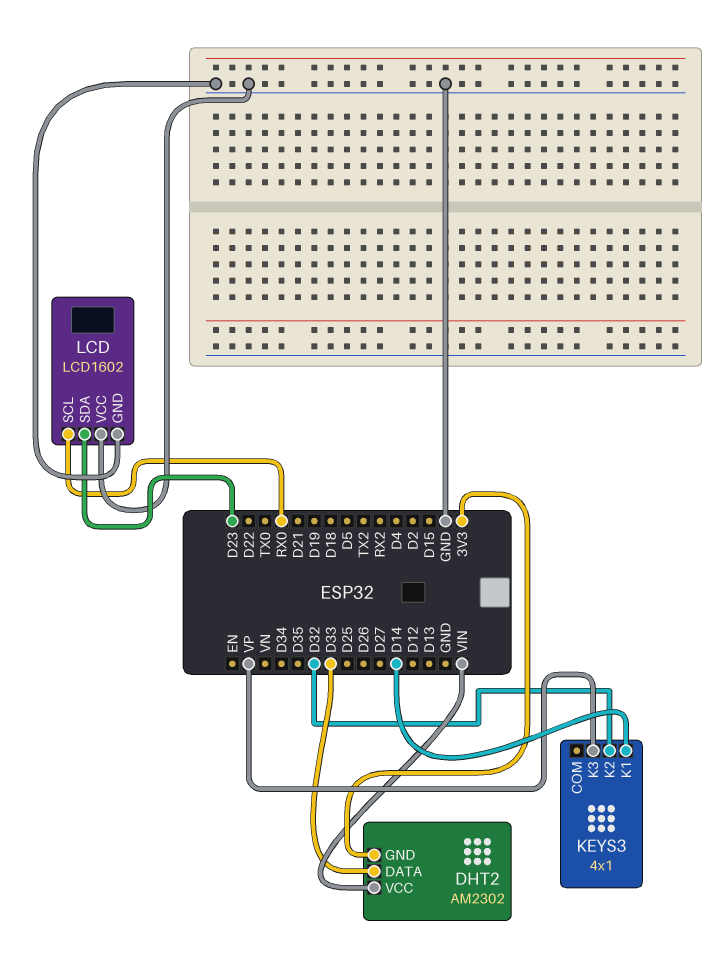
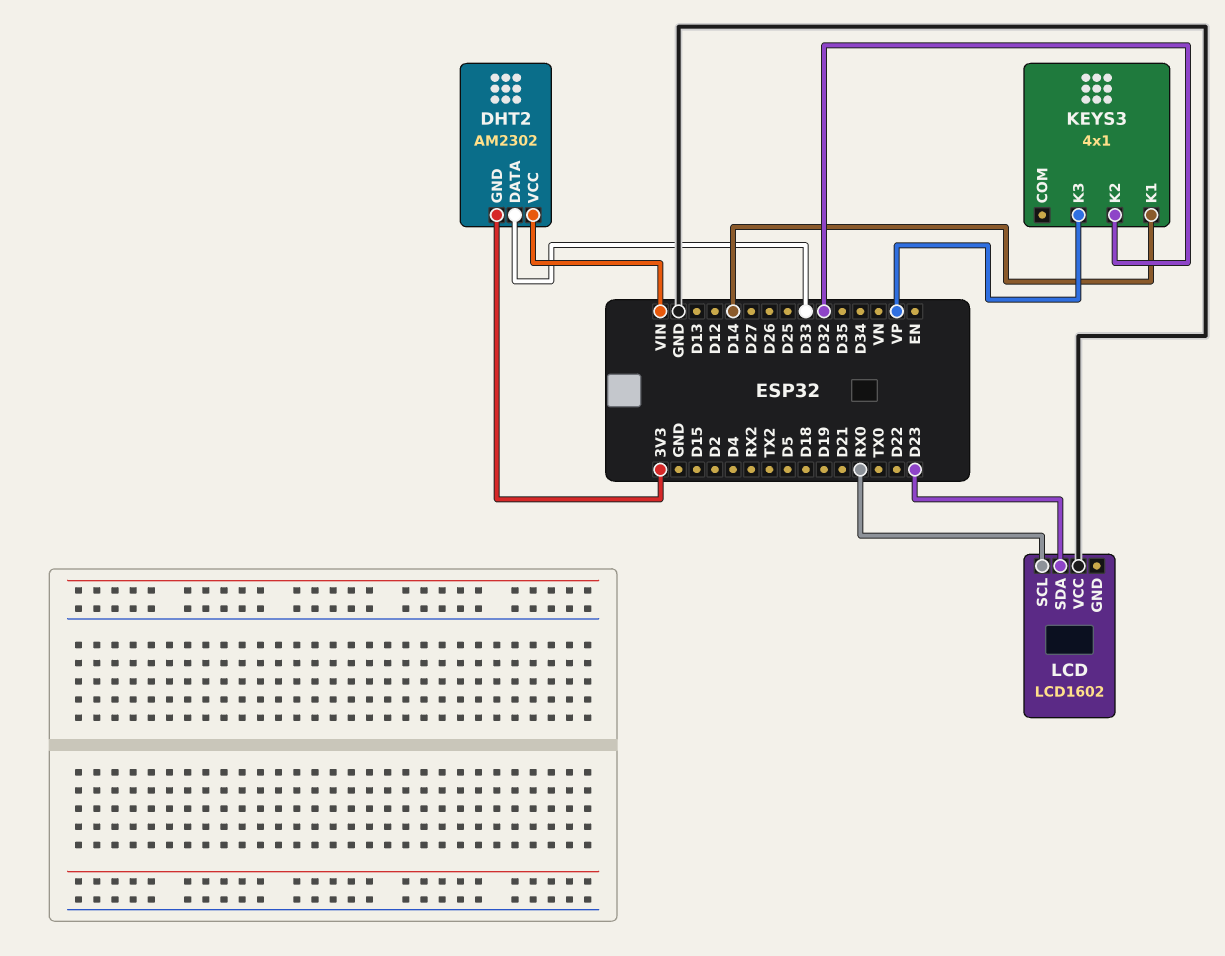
LCD pin GND: GND -> none

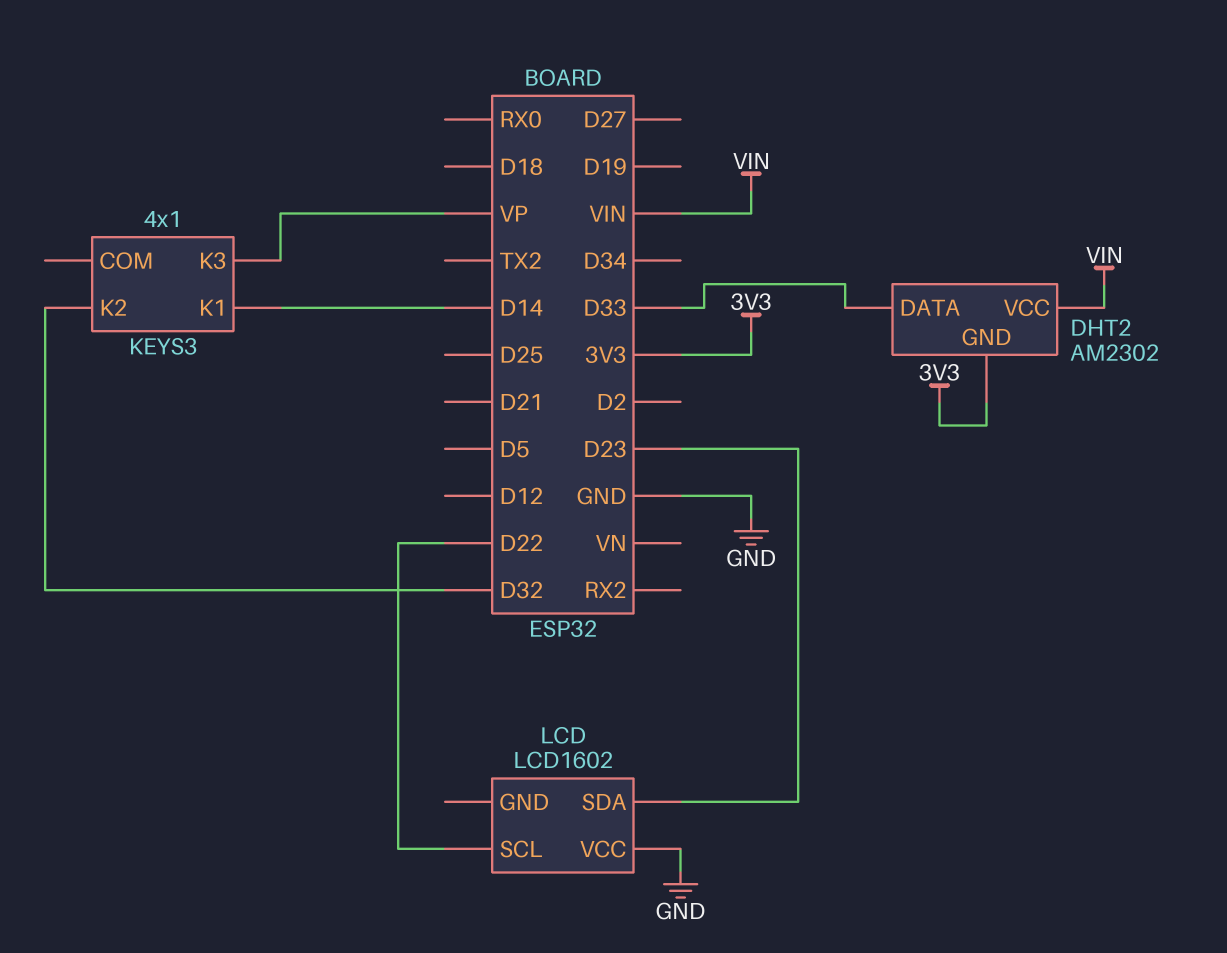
LCD pin SCL: RX0 -> D22

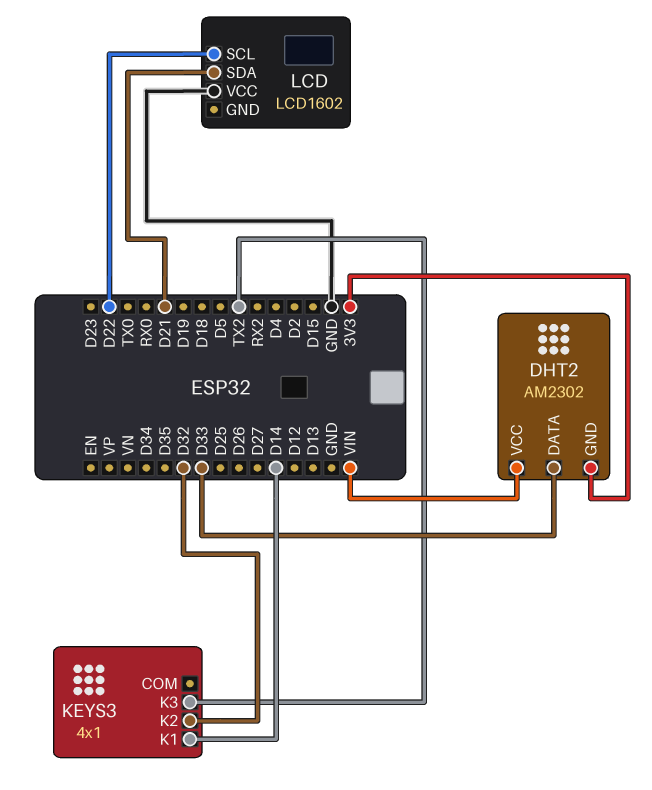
KEYS3 pin K3: VP -> TX2
LCD pin SDA: D23 -> D21

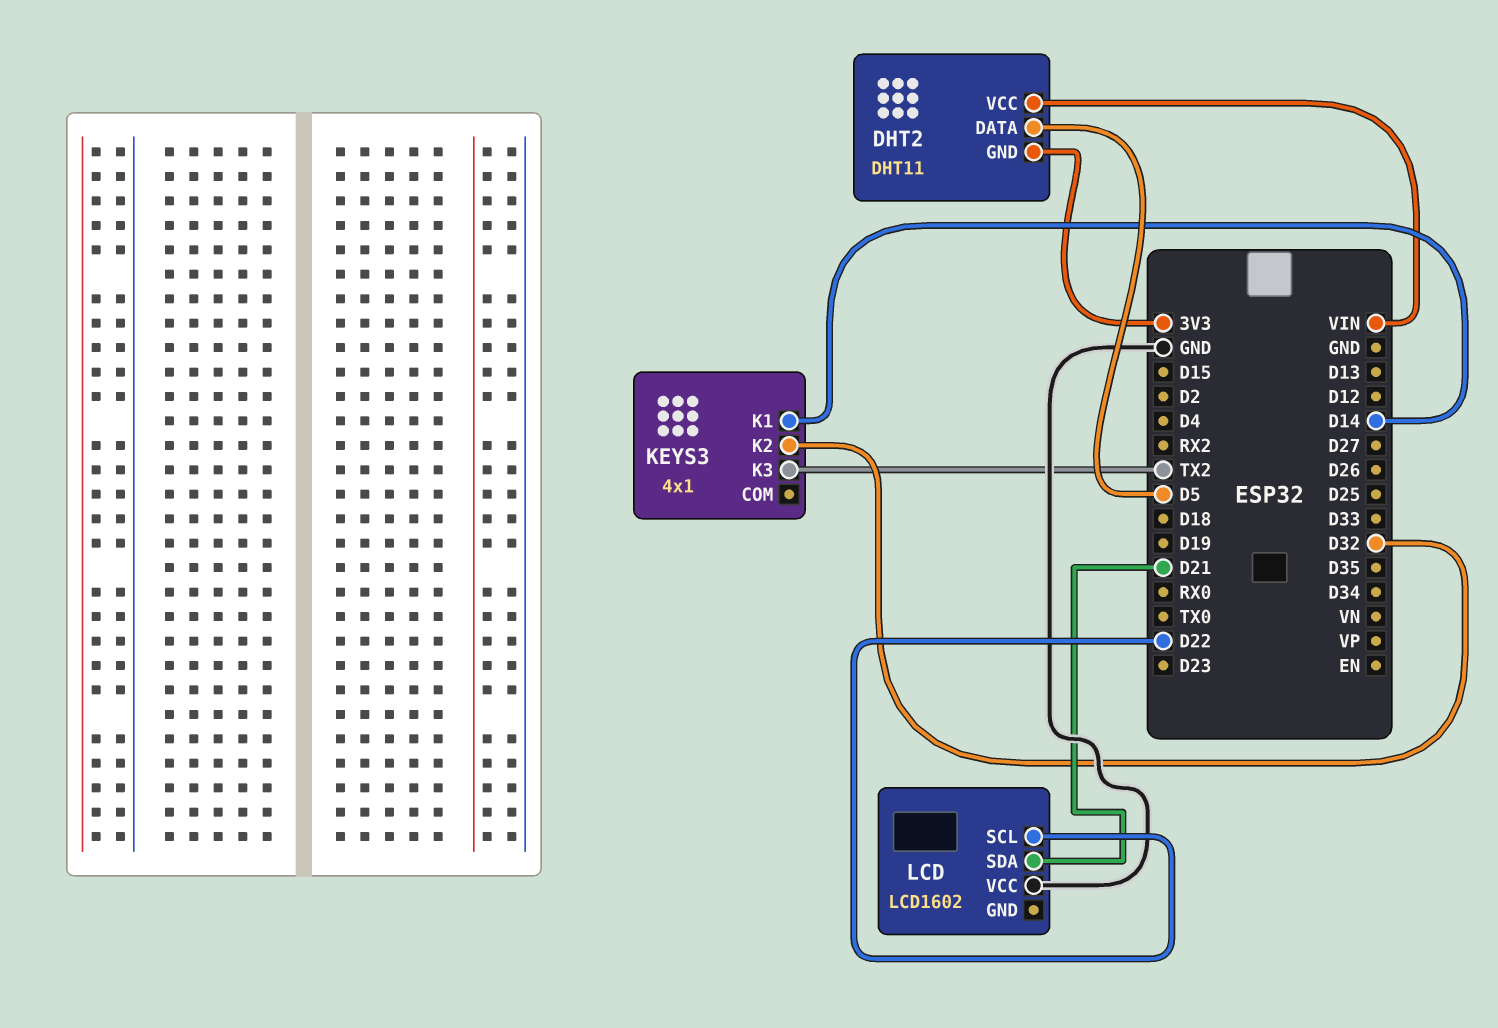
DHT2: AM2302 -> DHT11
DHT2 pin DATA: D33 -> D5

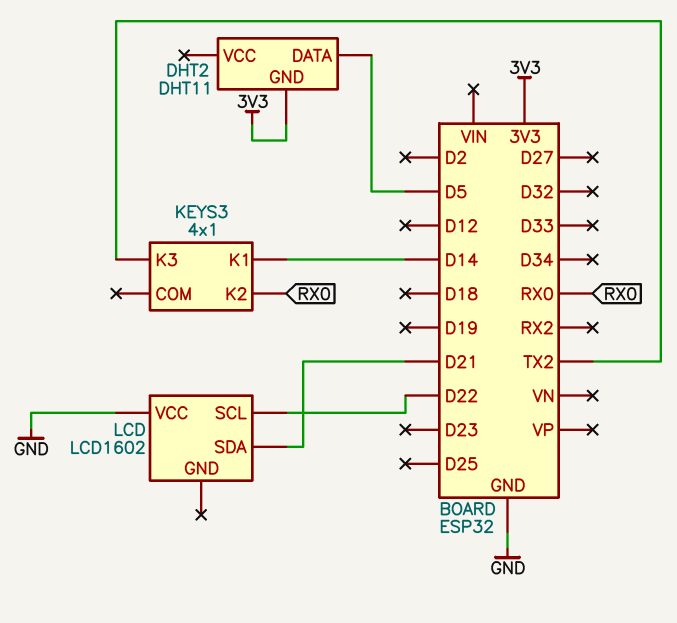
DHT2 pin VCC: VIN -> none
KEYS3 pin K2: D32 -> RX0

